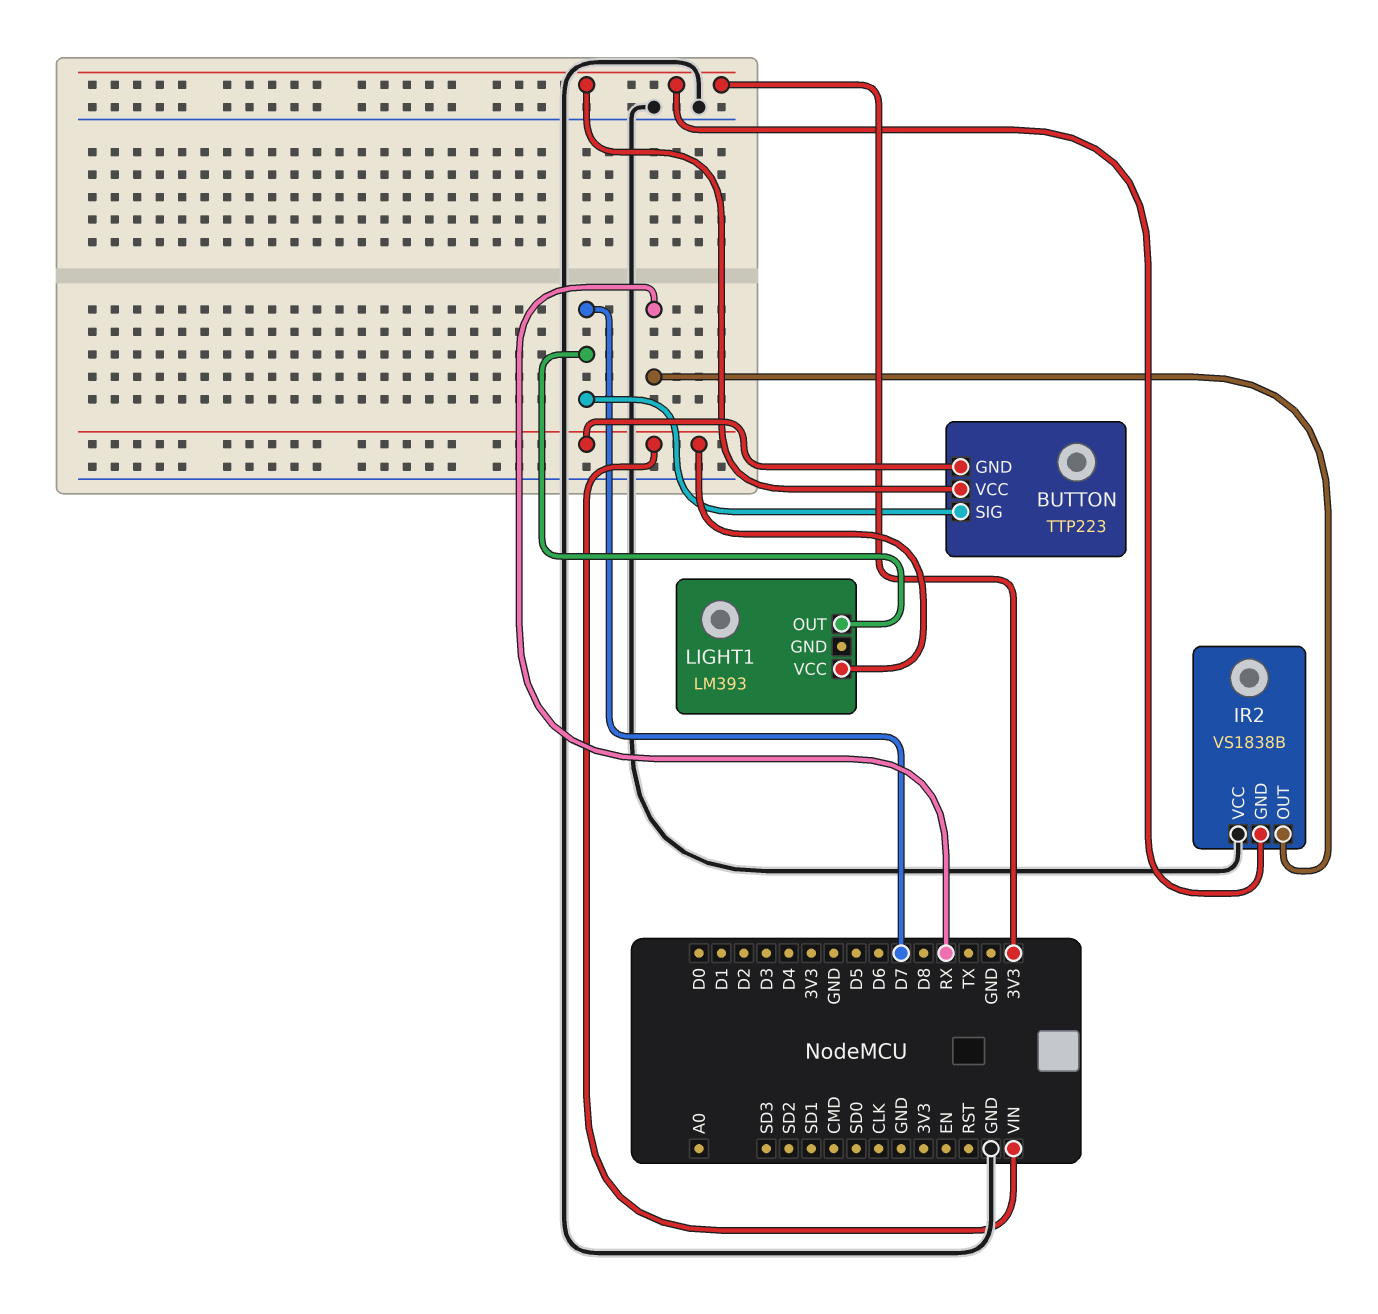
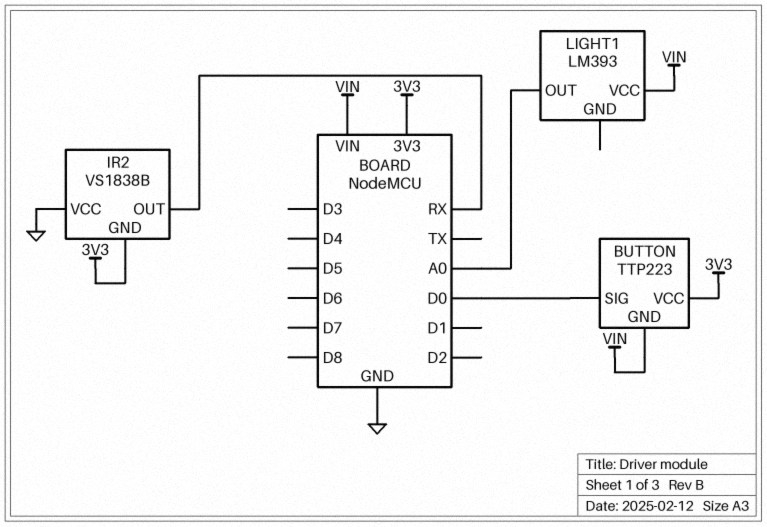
BUTTON pin SIG: D7 -> D0
LIGHT1 pin OUT: D7 -> A0

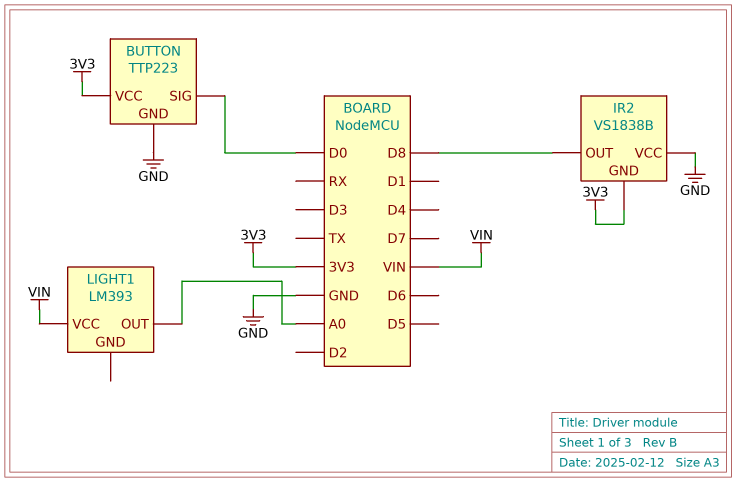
BUTTON pin GND: VIN -> GND
IR2 pin OUT: RX -> D8

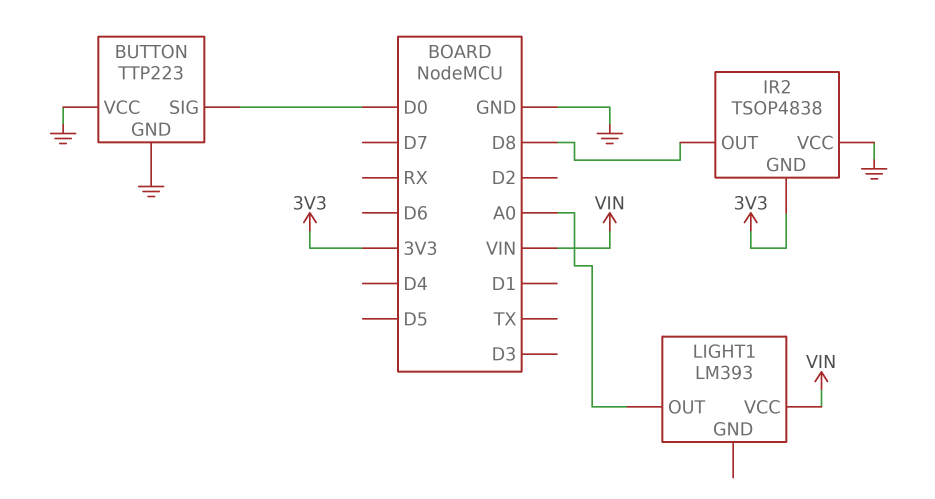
BUTTON pin VCC: 3V3 -> GND
IR2: VS1838B -> TSOP4838

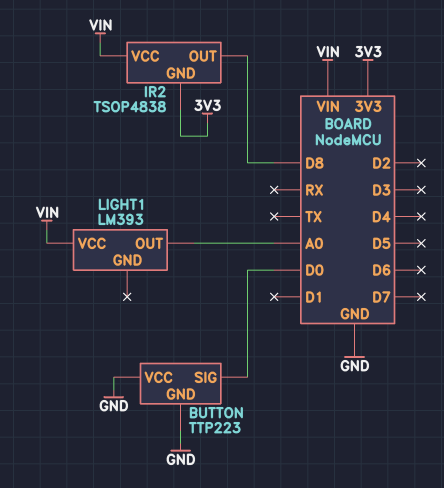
IR2 pin VCC: GND -> VIN

